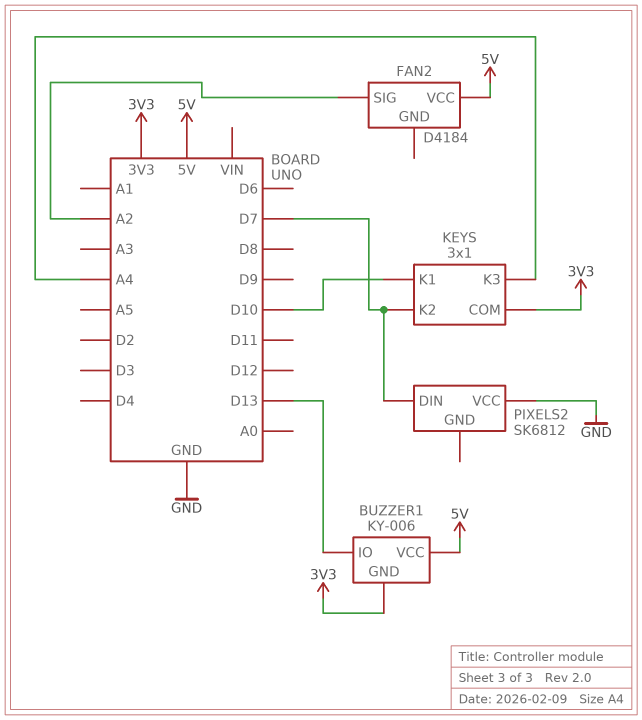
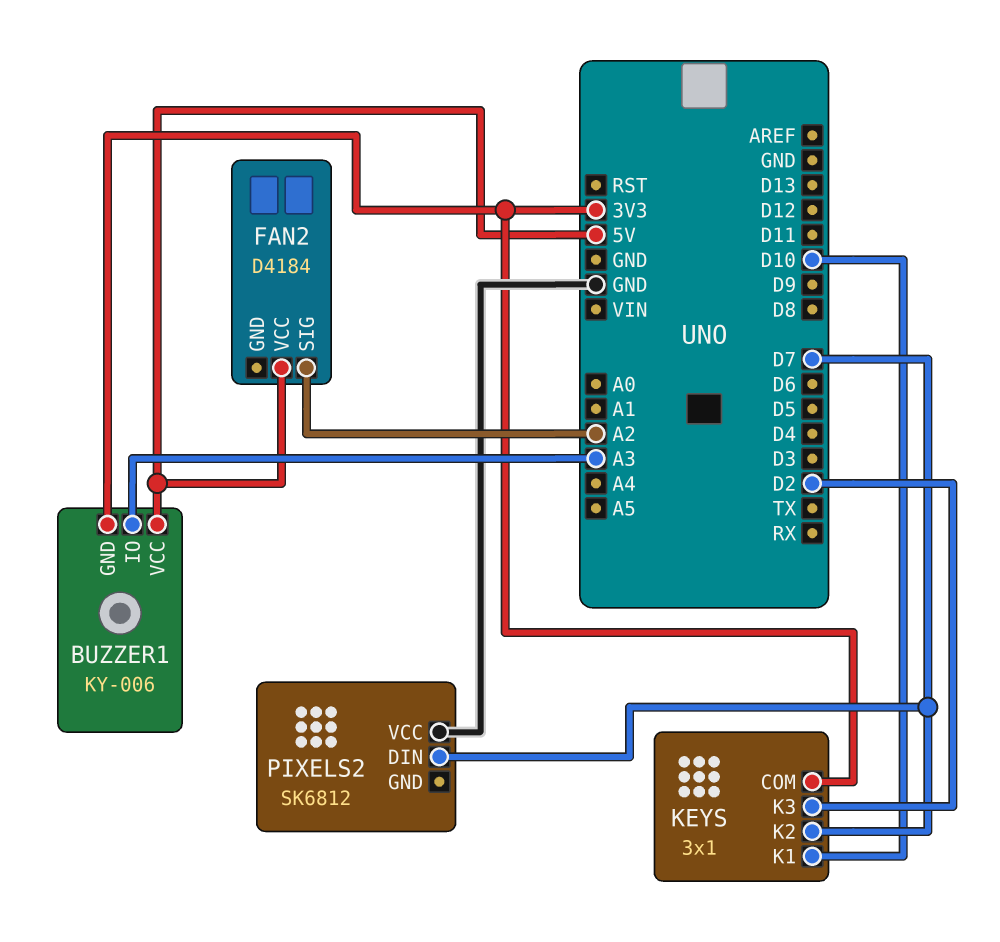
BUZZER1 pin IO: D13 -> A3
KEYS pin K3: A4 -> D2

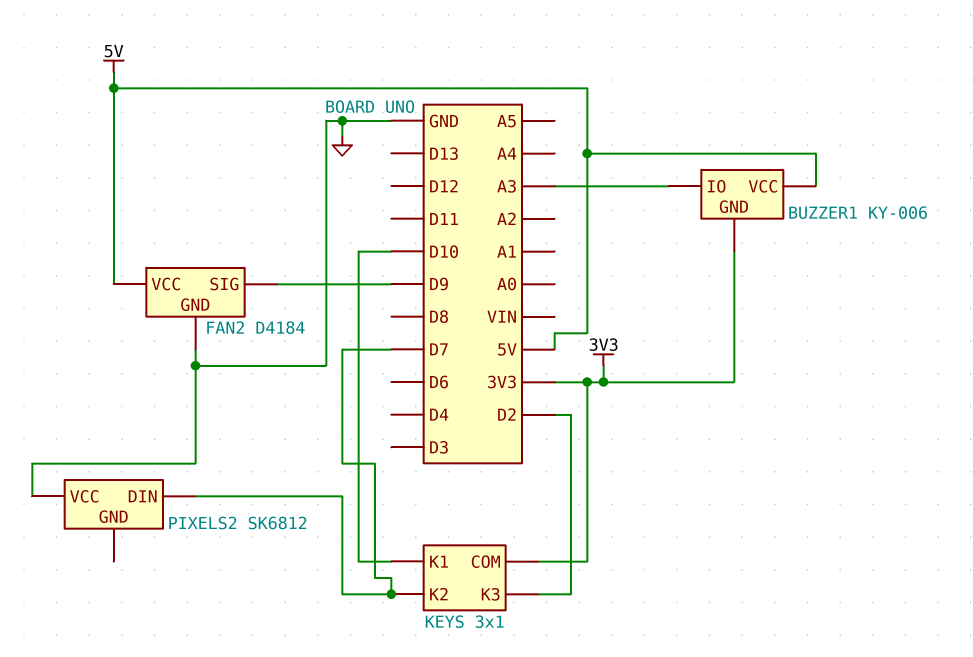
FAN2 pin GND: none -> GND
FAN2 pin SIG: A2 -> D9

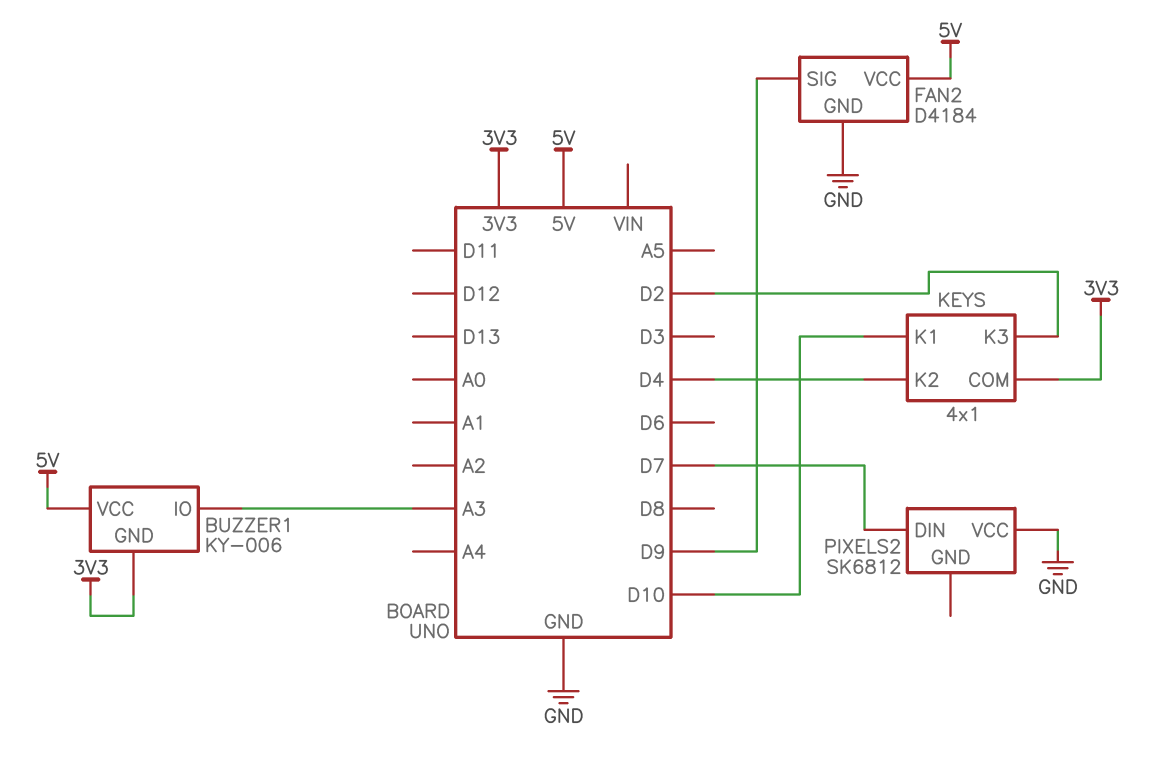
KEYS: 3x1 -> 4x1
KEYS pin K2: D7 -> D4

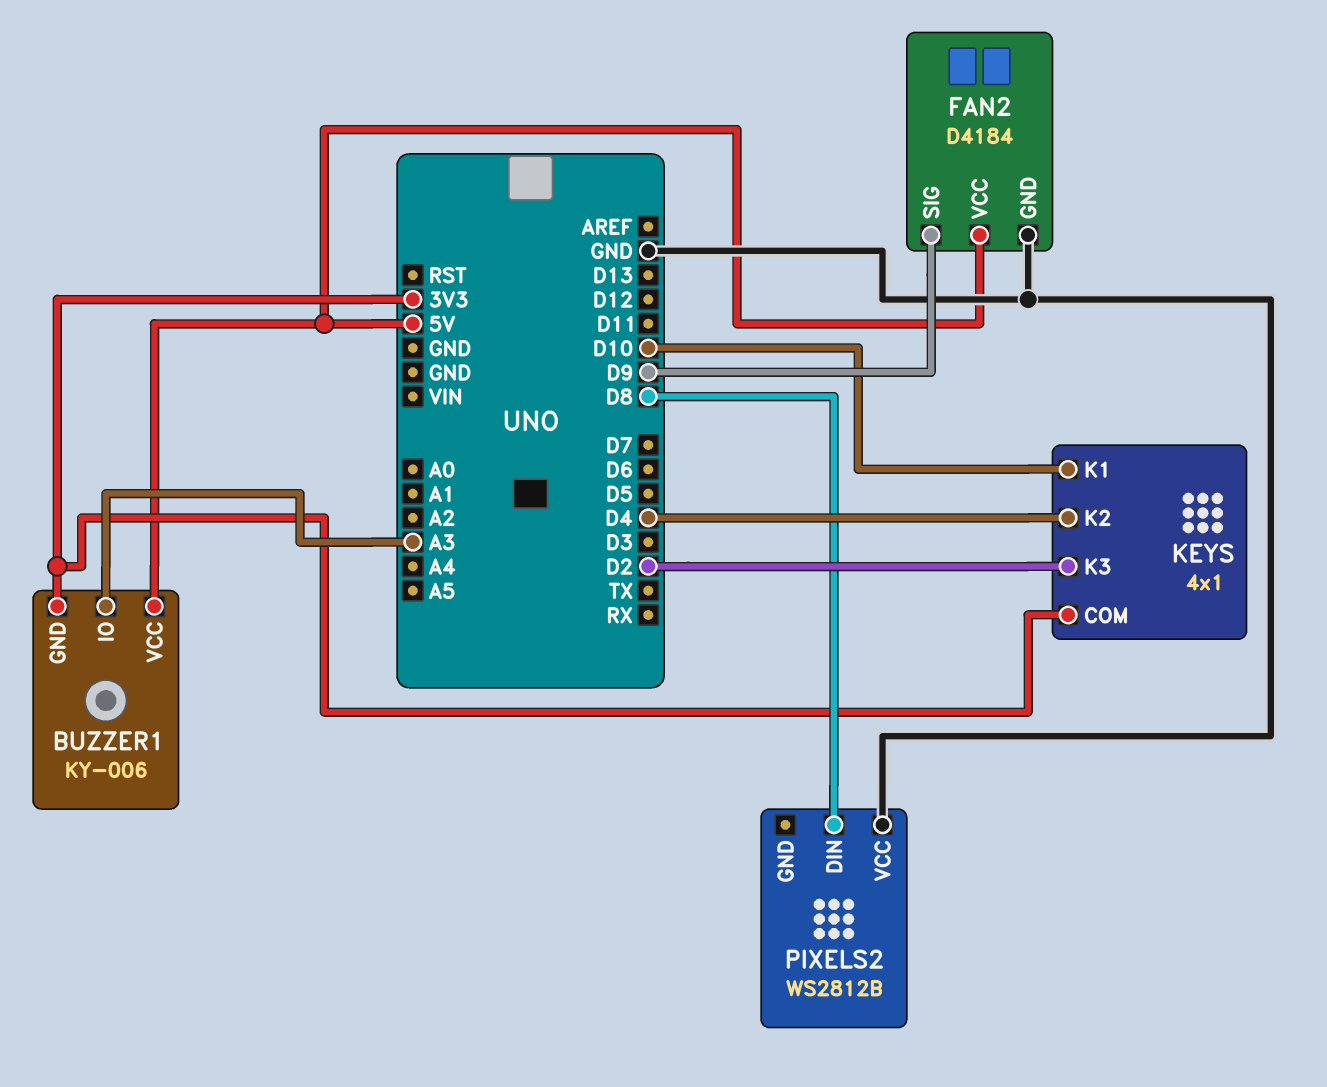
PIXELS2: SK6812 -> WS2812B
PIXELS2 pin DIN: D7 -> D8

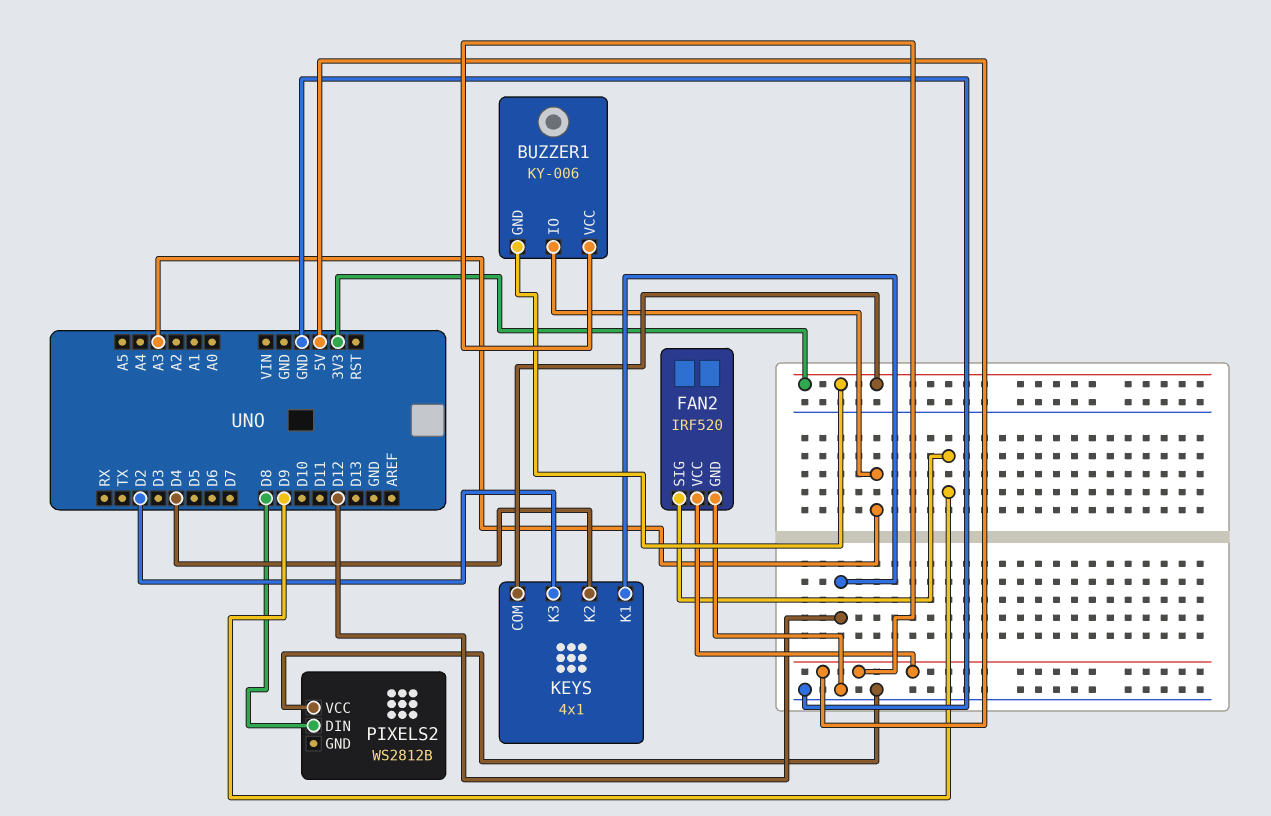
FAN2: D4184 -> IRF520
KEYS pin K1: D10 -> D12

